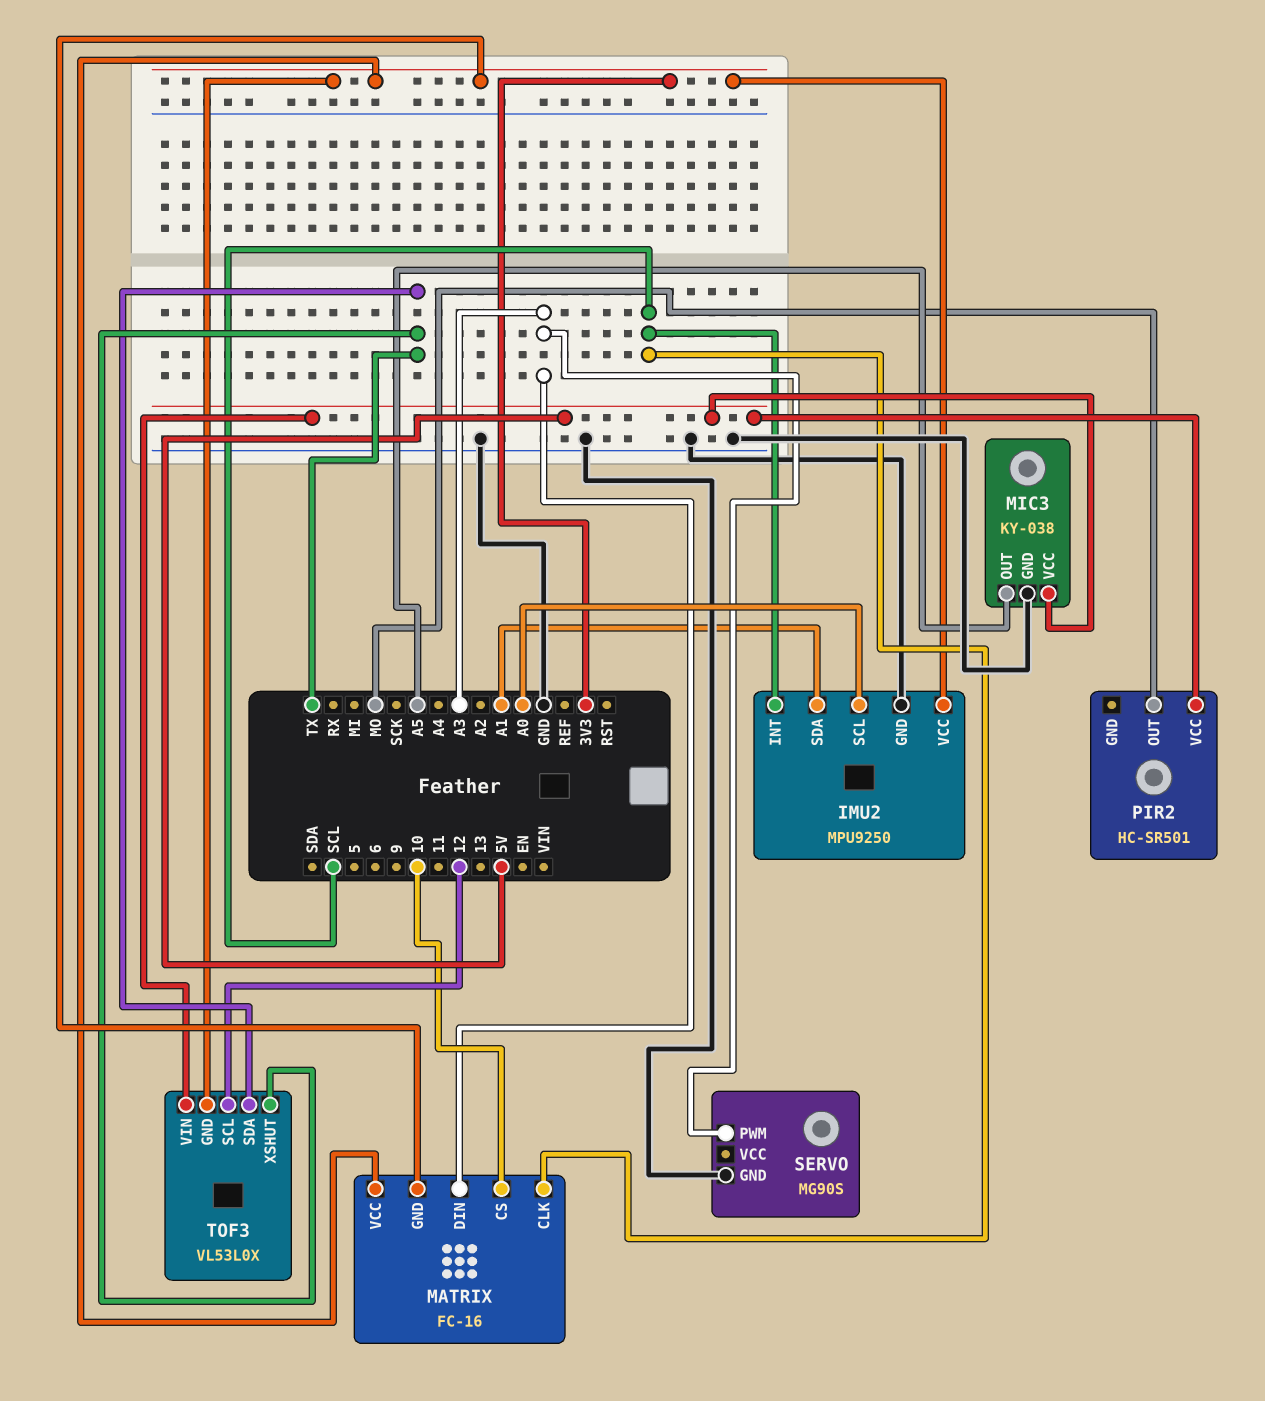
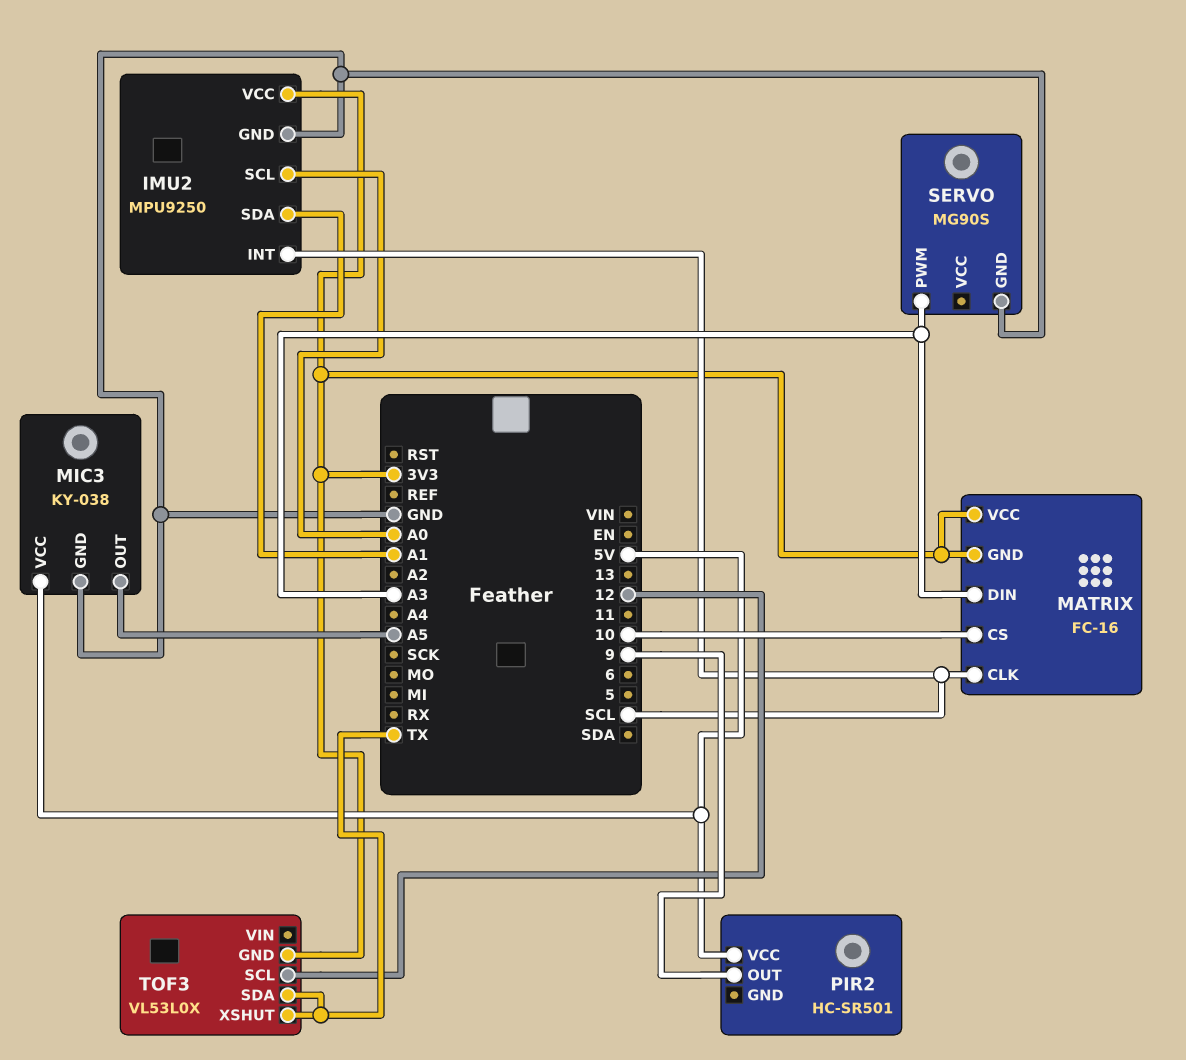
PIR2 pin OUT: MO -> 9
TOF3 pin VIN: 5V -> none

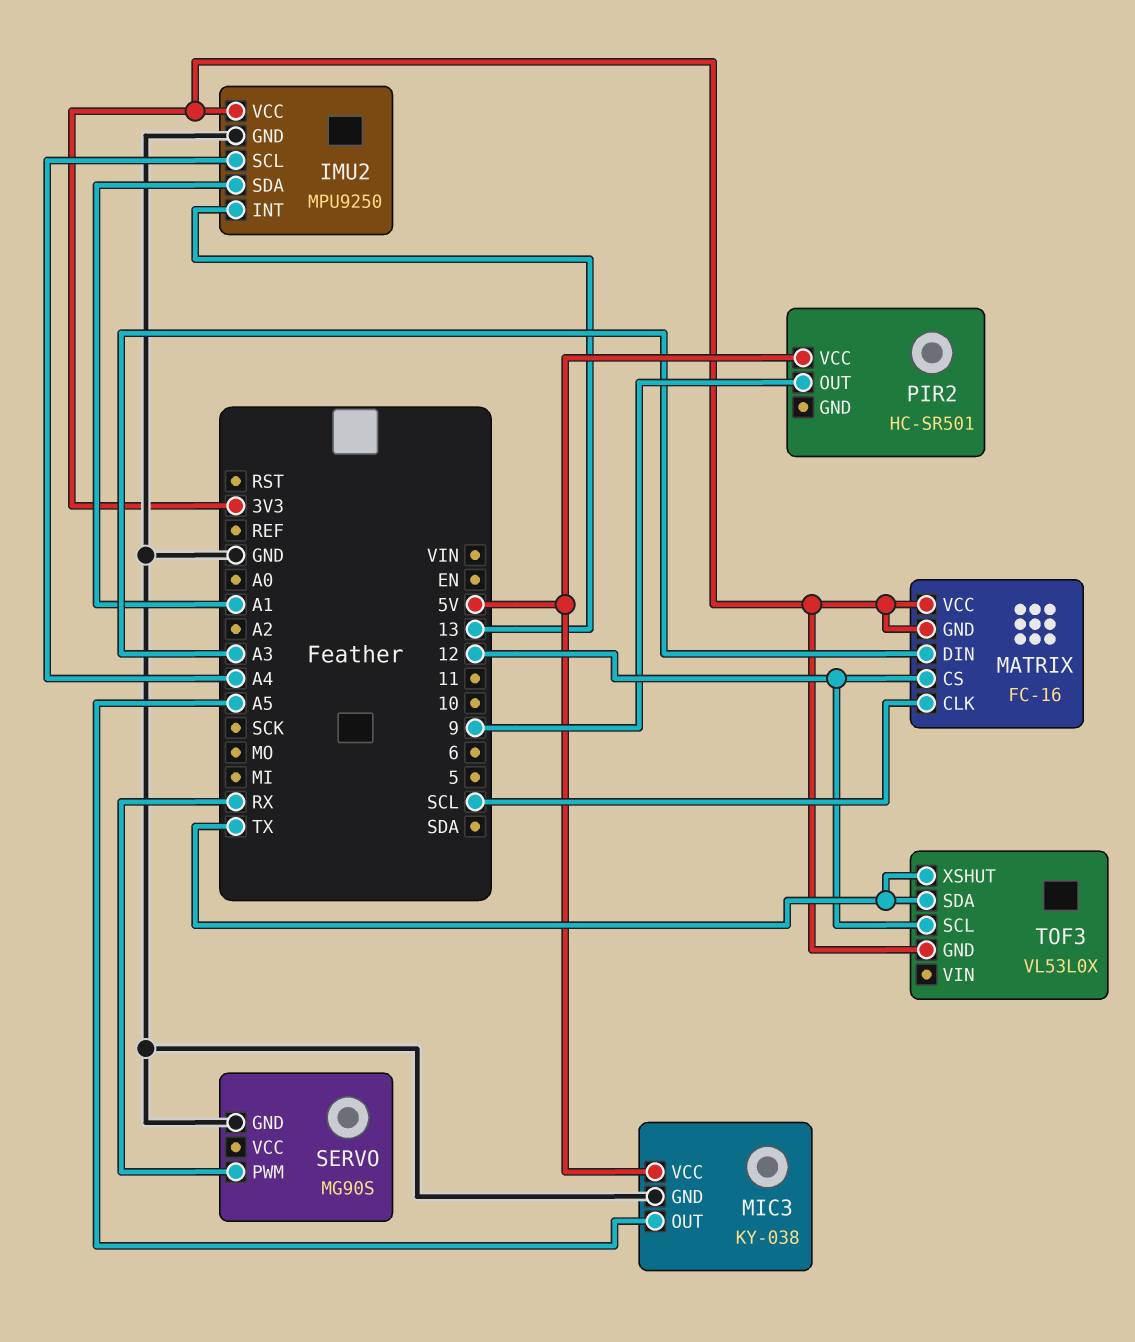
IMU2 pin INT: SCL -> 13
IMU2 pin SCL: A0 -> A4
MATRIX pin CS: 10 -> 12
SERVO pin PWM: A3 -> RX

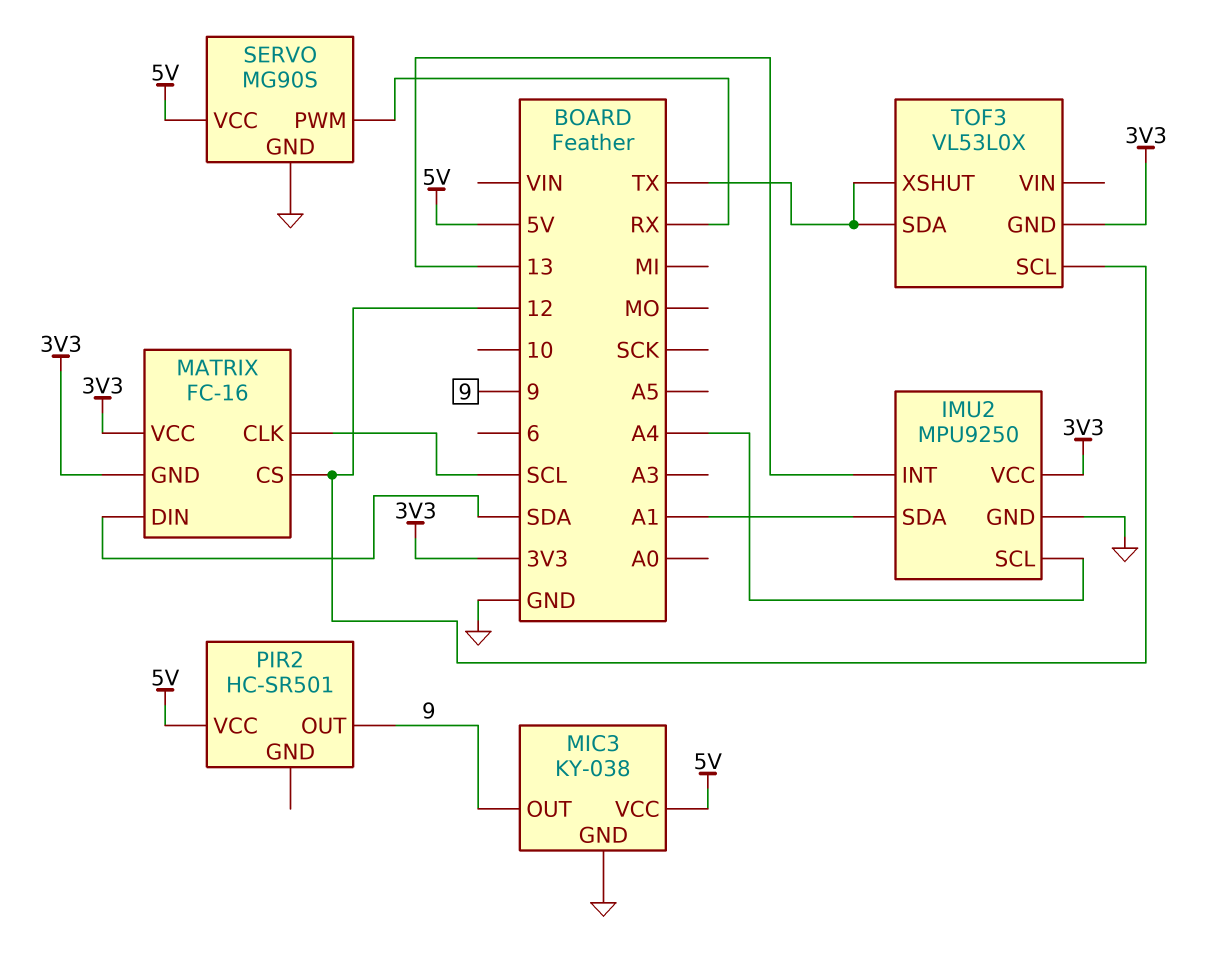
MATRIX pin DIN: A3 -> SDA
MIC3 pin OUT: A5 -> 9
SERVO pin VCC: none -> 5V

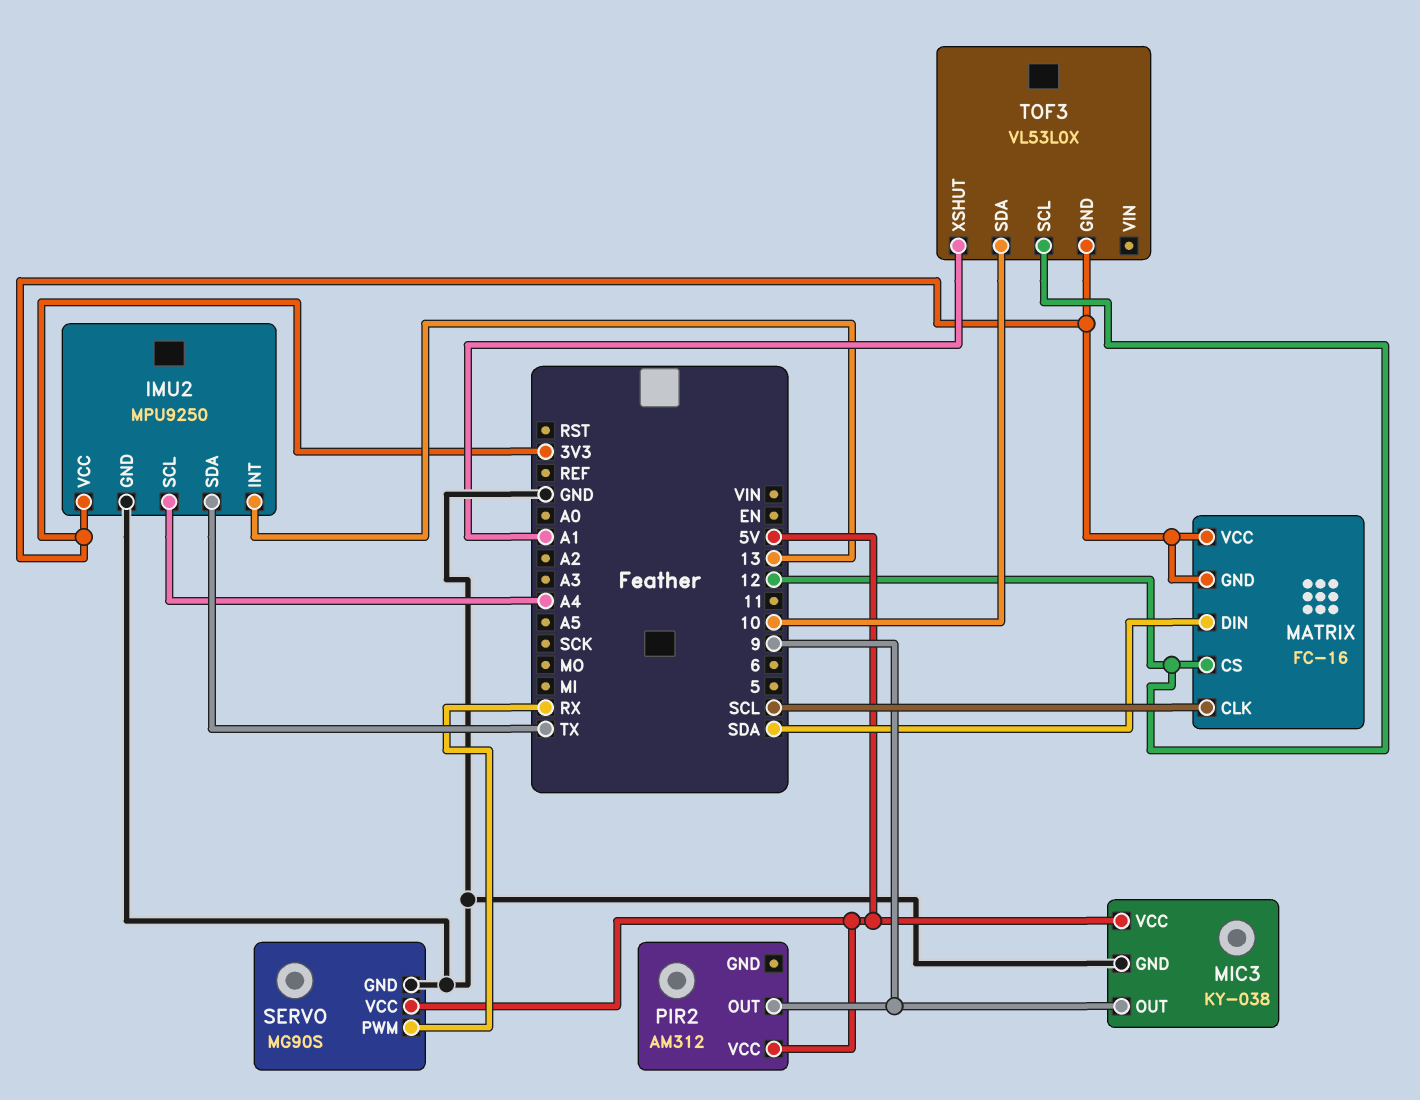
IMU2 pin SDA: A1 -> TX
PIR2: HC-SR501 -> AM312
TOF3 pin SDA: TX -> 10
TOF3 pin XSHUT: TX -> A1

